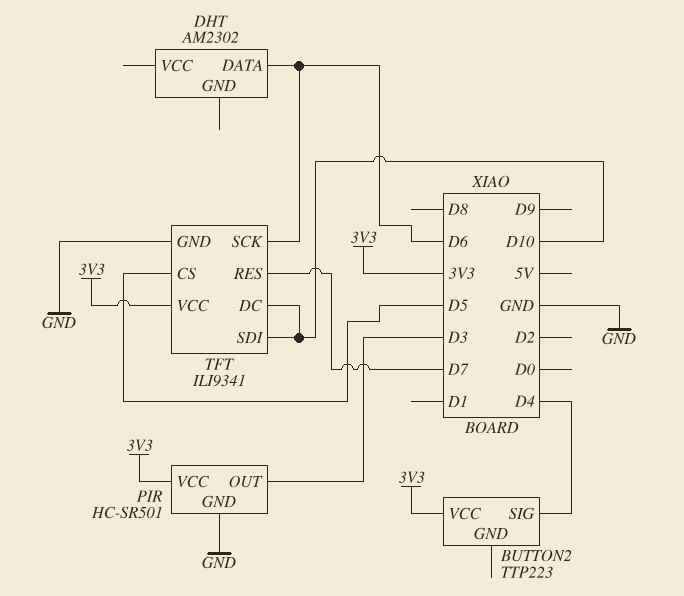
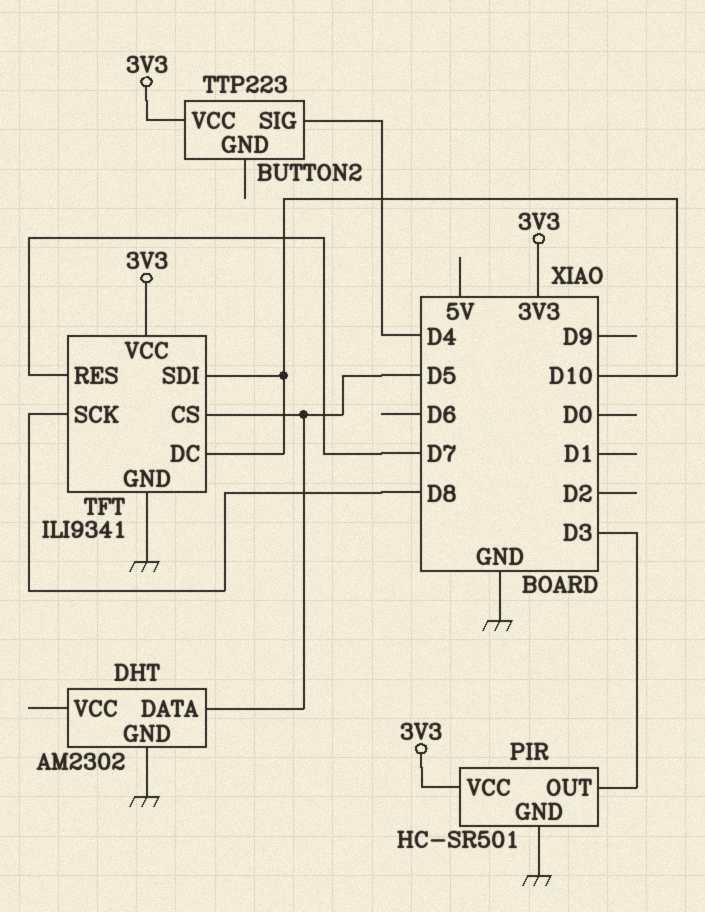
DHT pin DATA: D6 -> D5
DHT pin GND: none -> GND
TFT pin SCK: D6 -> D8

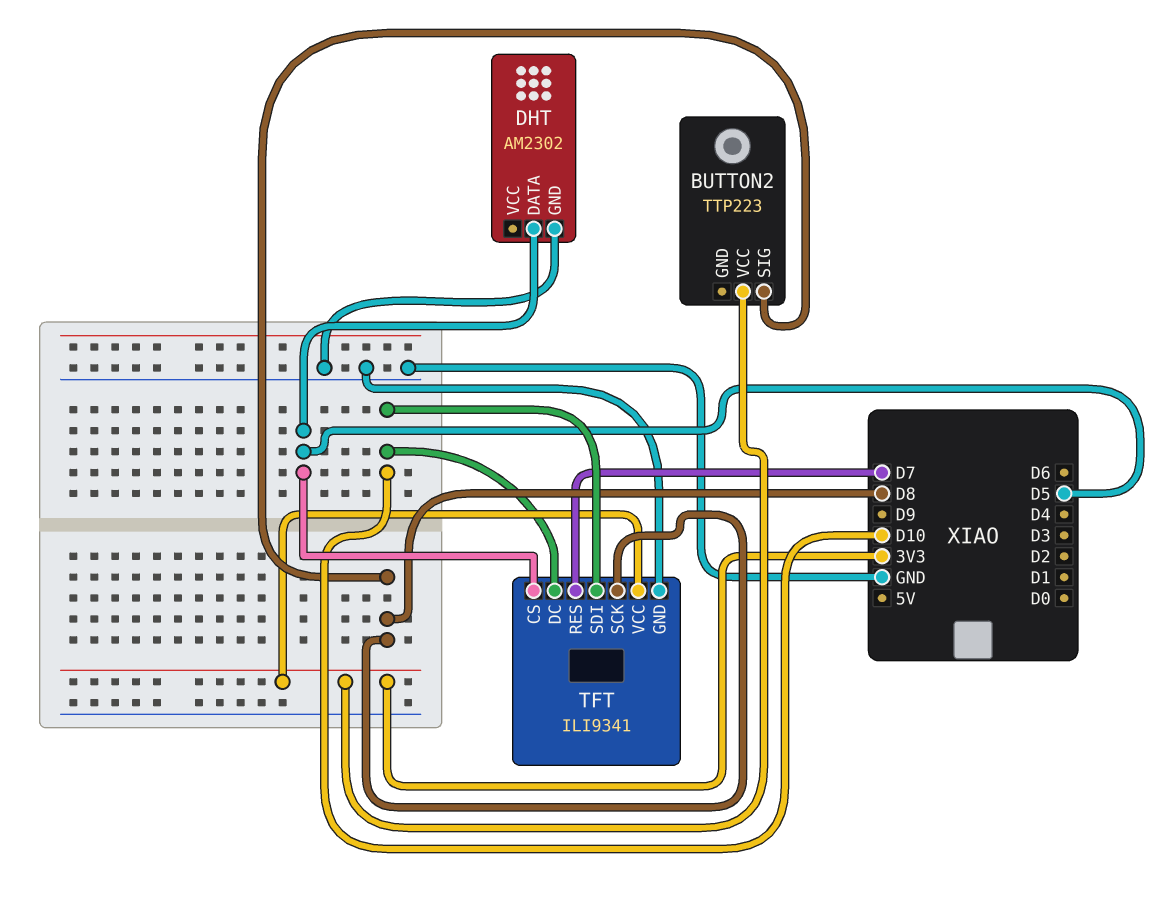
BUTTON2 pin SIG: D4 -> D8
PIR: HC-SR501 -> none
PIR pin GND: GND -> none
PIR pin OUT: D3 -> none
PIR pin VCC: 3V3 -> none

